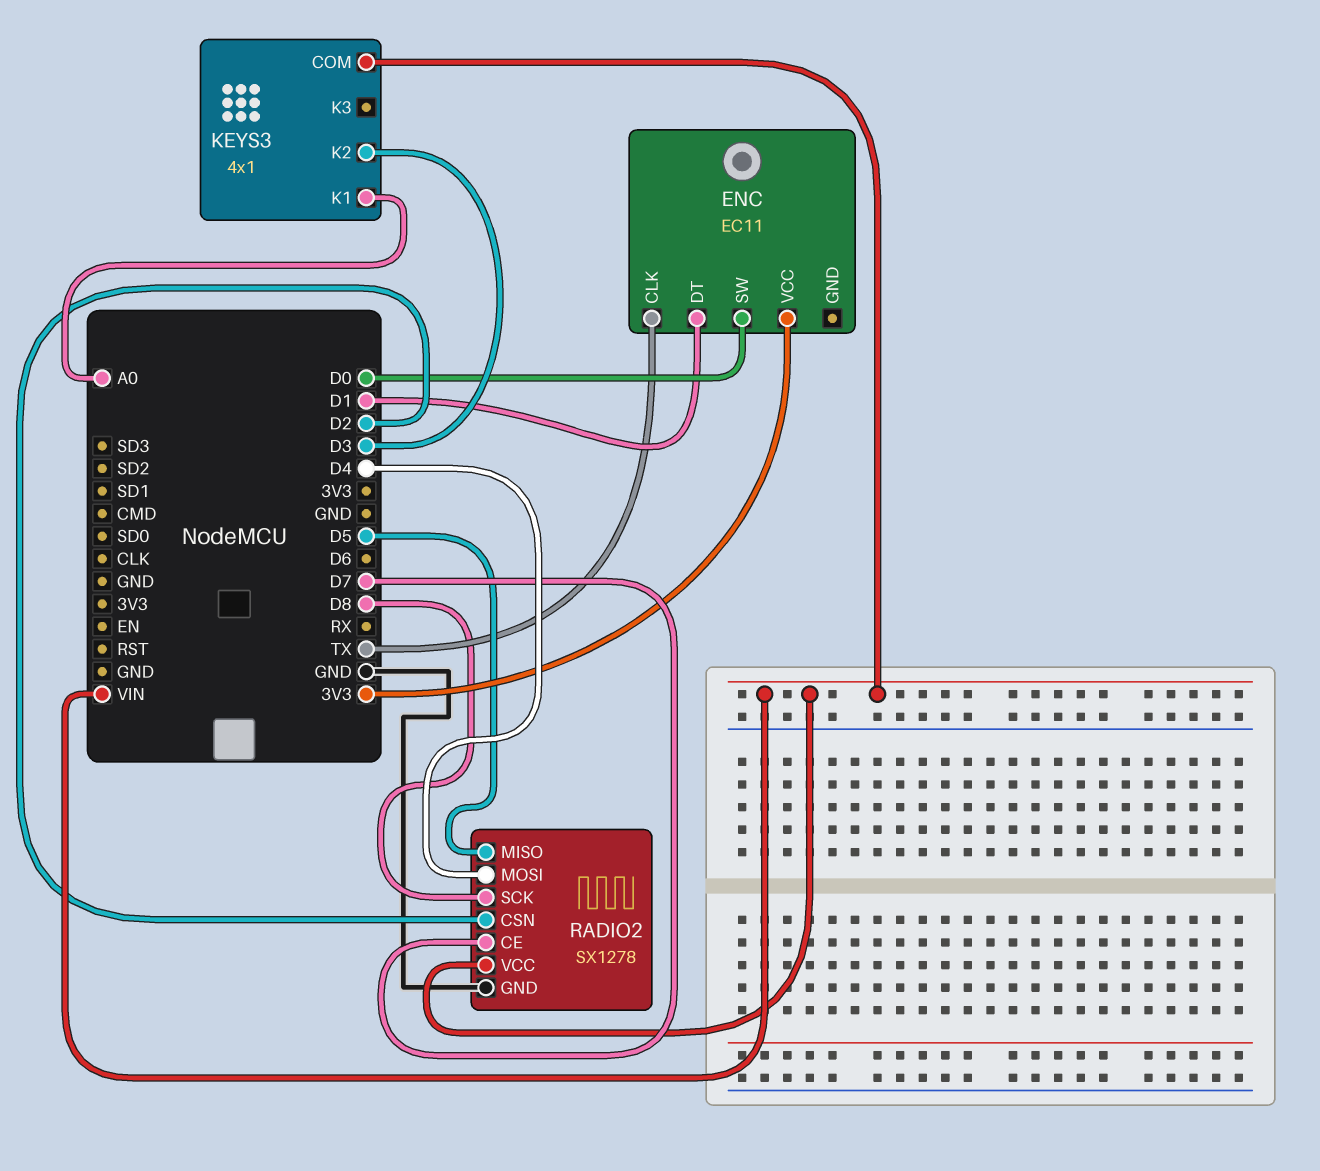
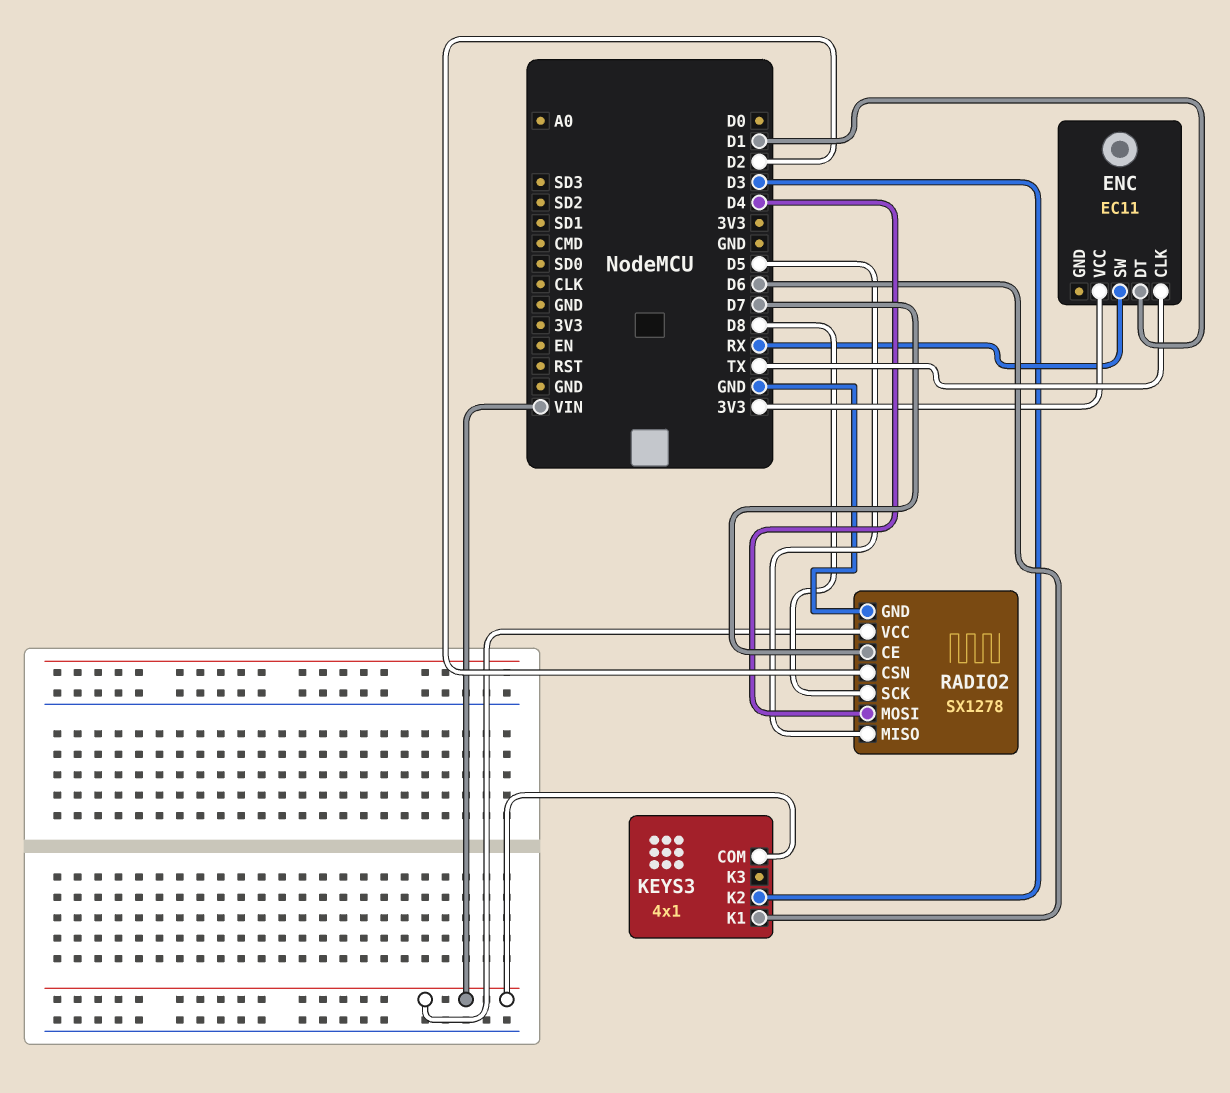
ENC pin SW: D0 -> RX
KEYS3 pin K1: A0 -> D6

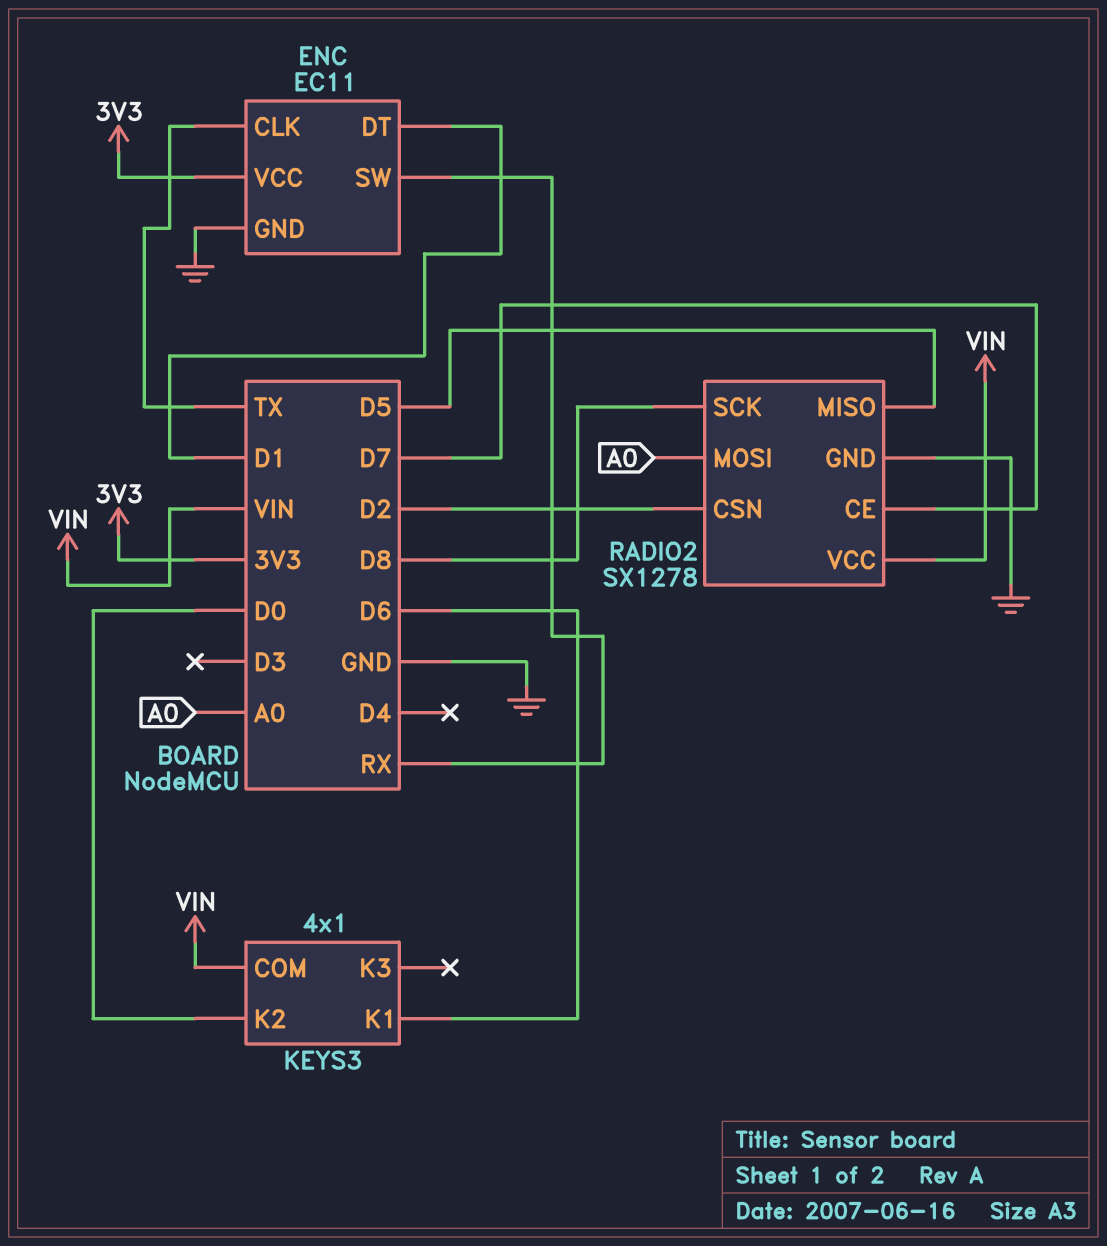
ENC pin GND: none -> GND
KEYS3 pin K2: D3 -> D0
RADIO2 pin MOSI: D4 -> A0

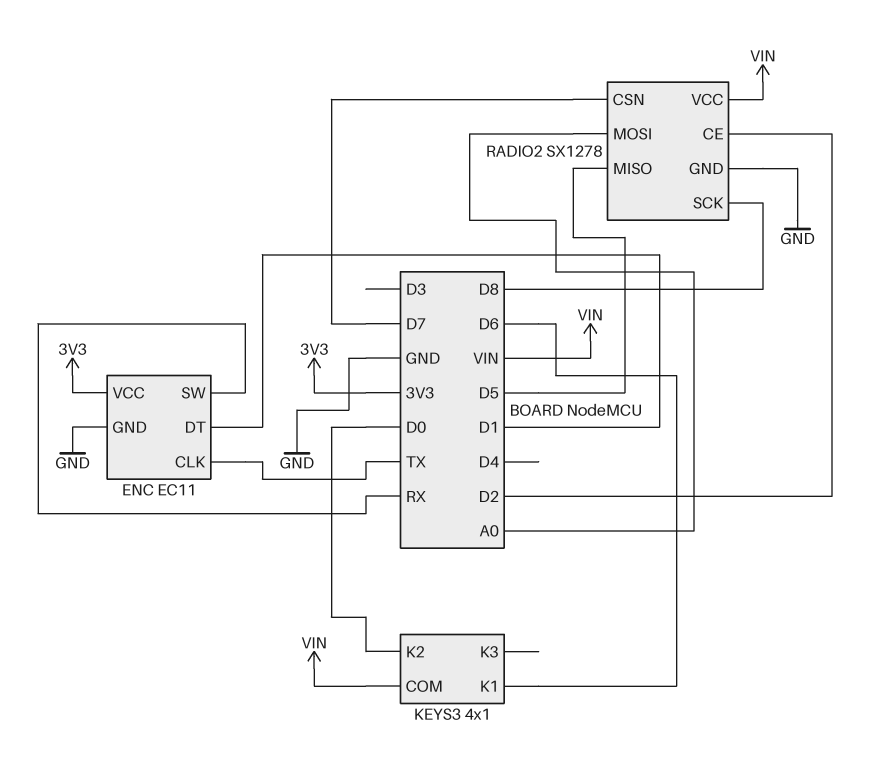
RADIO2 pin CE: D7 -> D2
RADIO2 pin CSN: D2 -> D7

